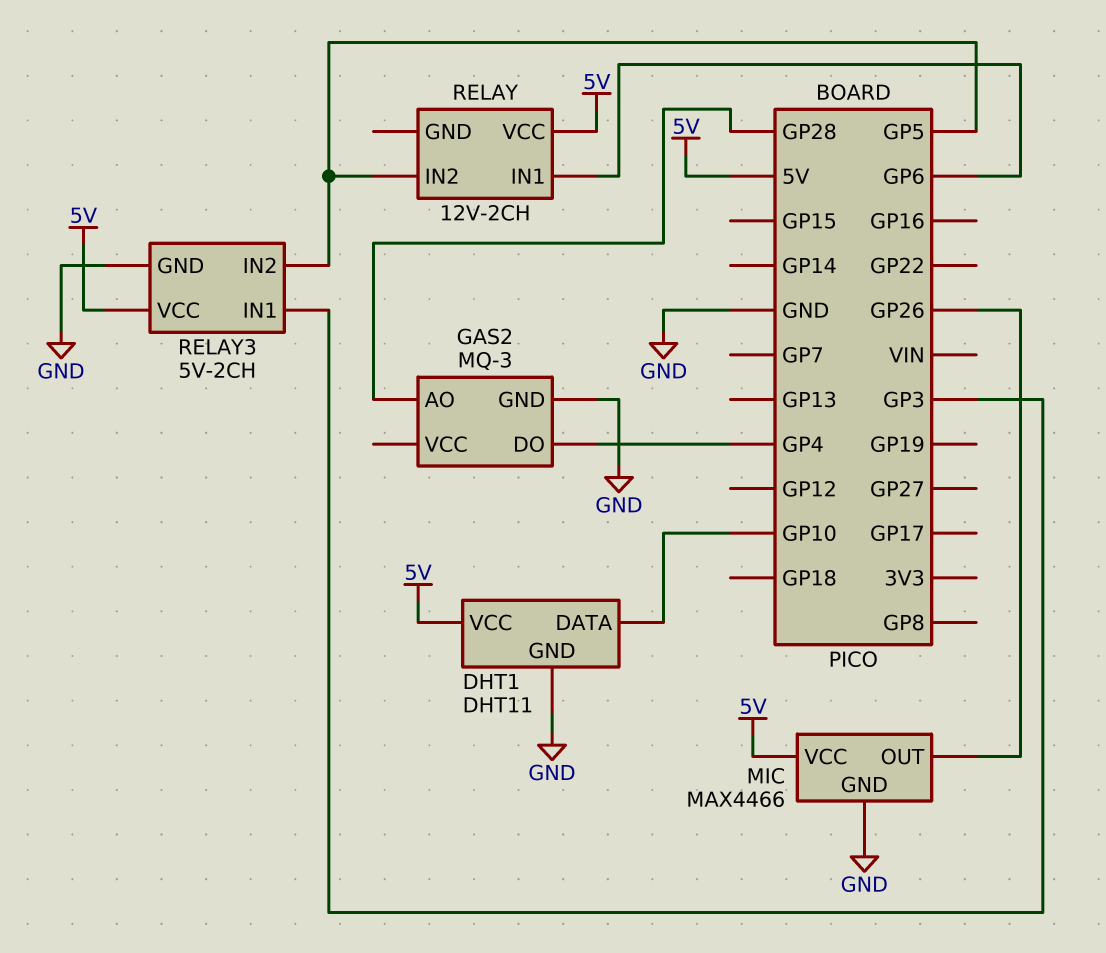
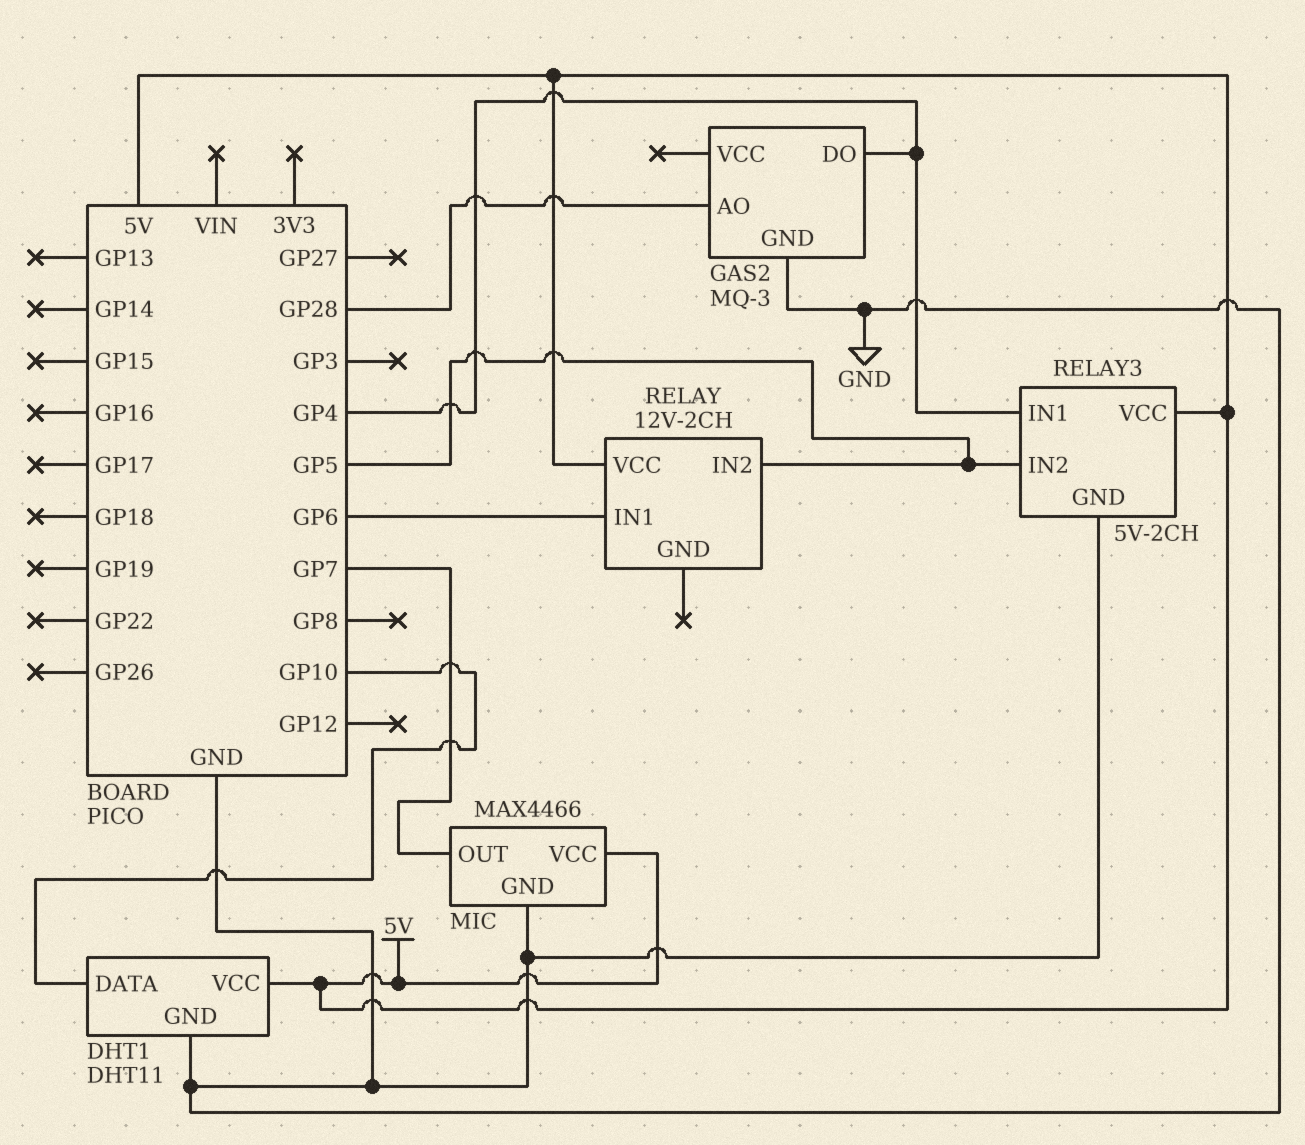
MIC pin OUT: GP26 -> GP7
RELAY3 pin IN1: GP3 -> GP4

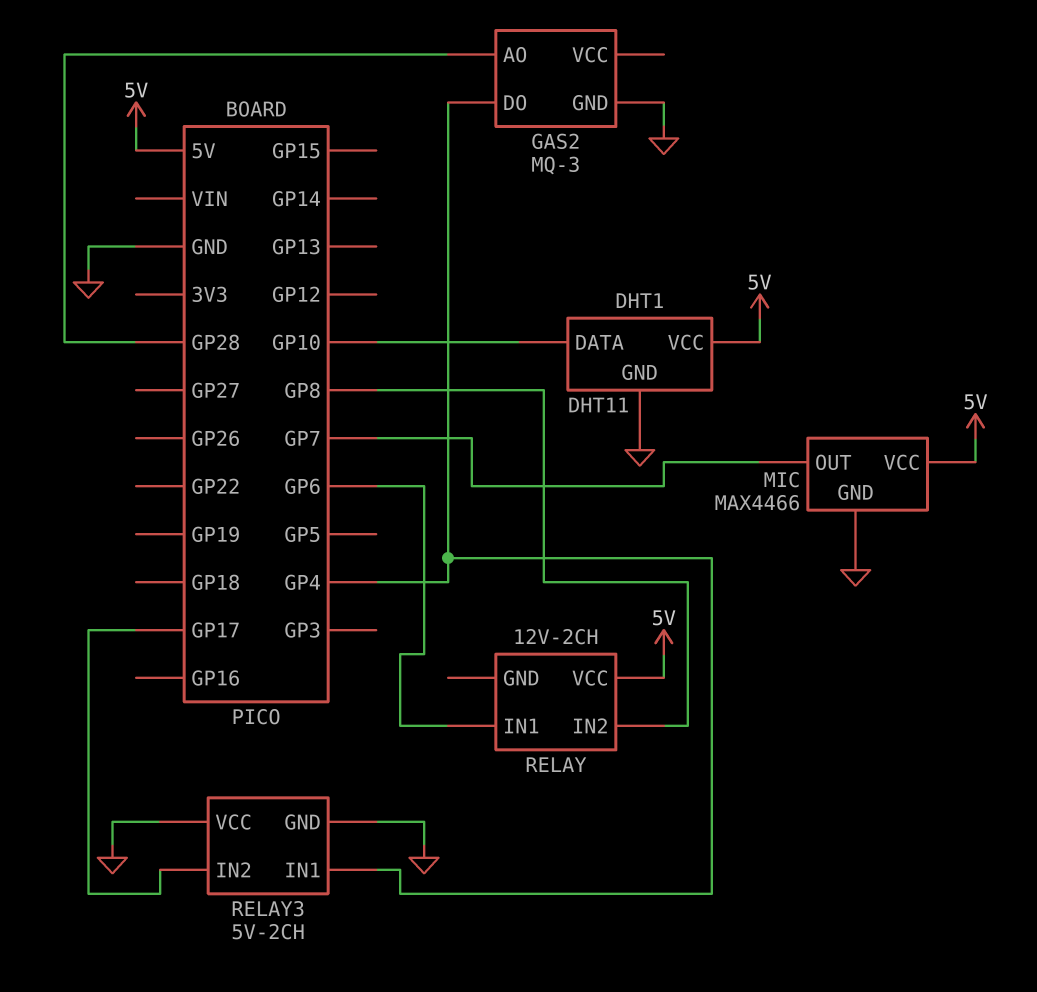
RELAY pin IN2: GP5 -> GP8
RELAY3 pin IN2: GP5 -> GP17
RELAY3 pin VCC: 5V -> GND

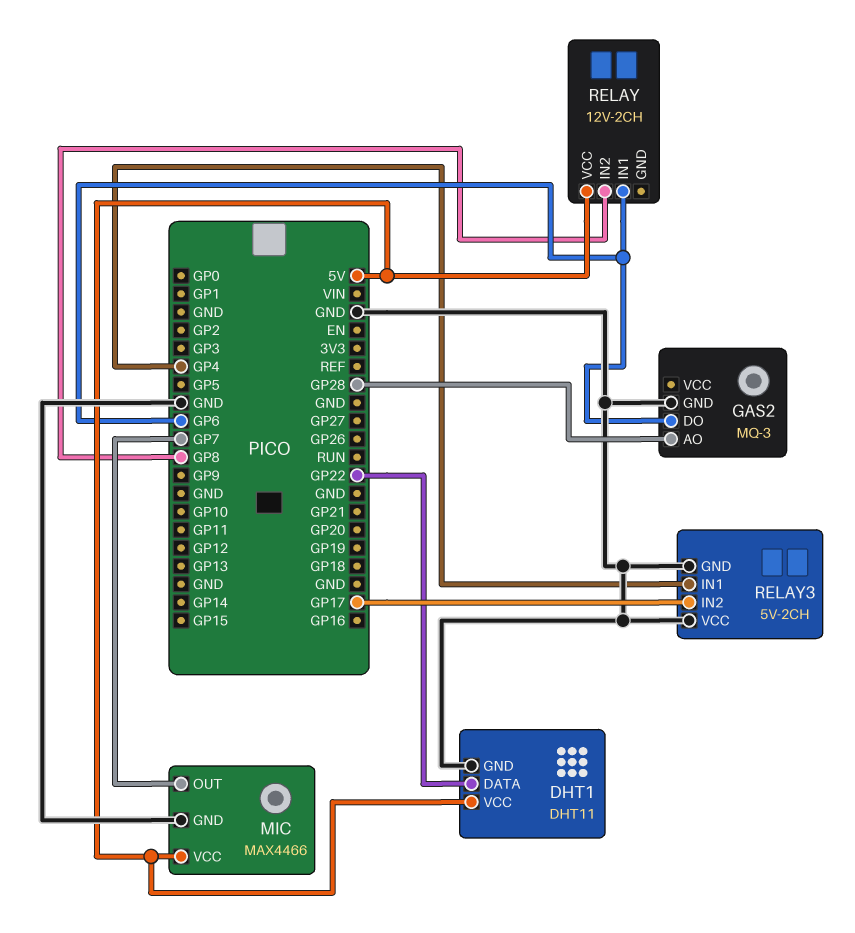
DHT1 pin DATA: GP10 -> GP22
GAS2 pin DO: GP4 -> GP6

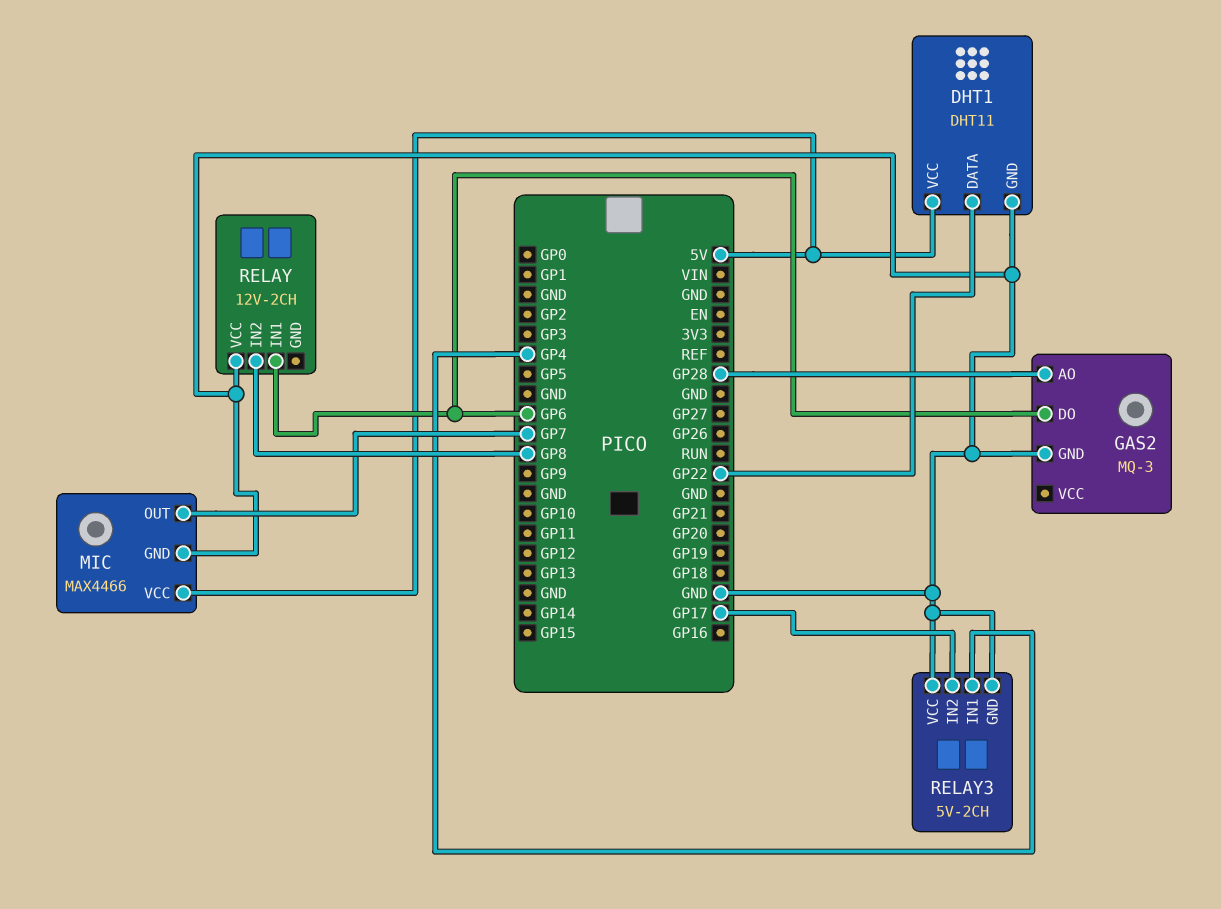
RELAY pin VCC: 5V -> GND

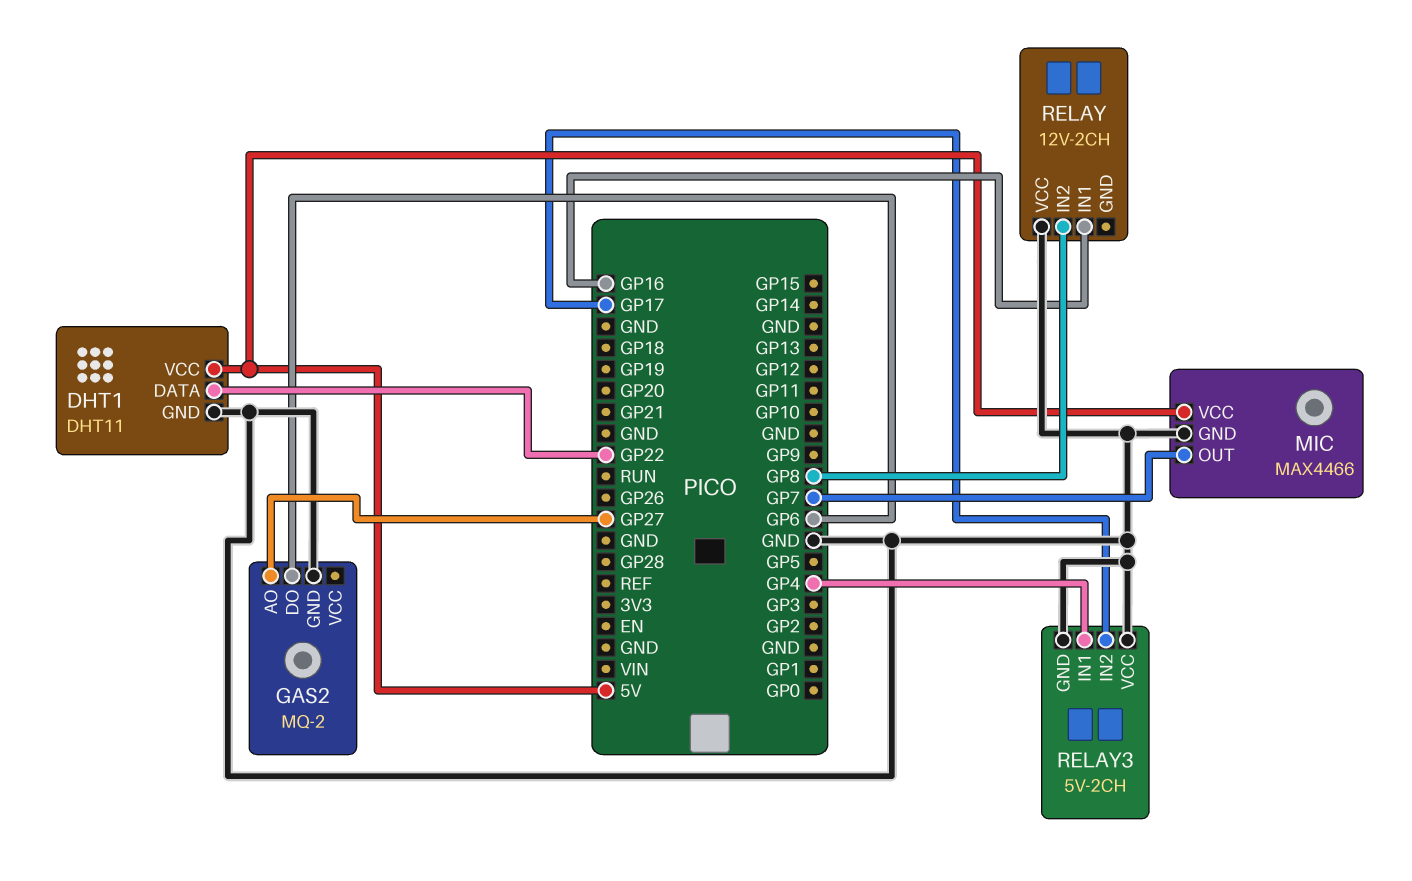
GAS2: MQ-3 -> MQ-2
GAS2 pin AO: GP28 -> GP27
RELAY pin IN1: GP6 -> GP16

